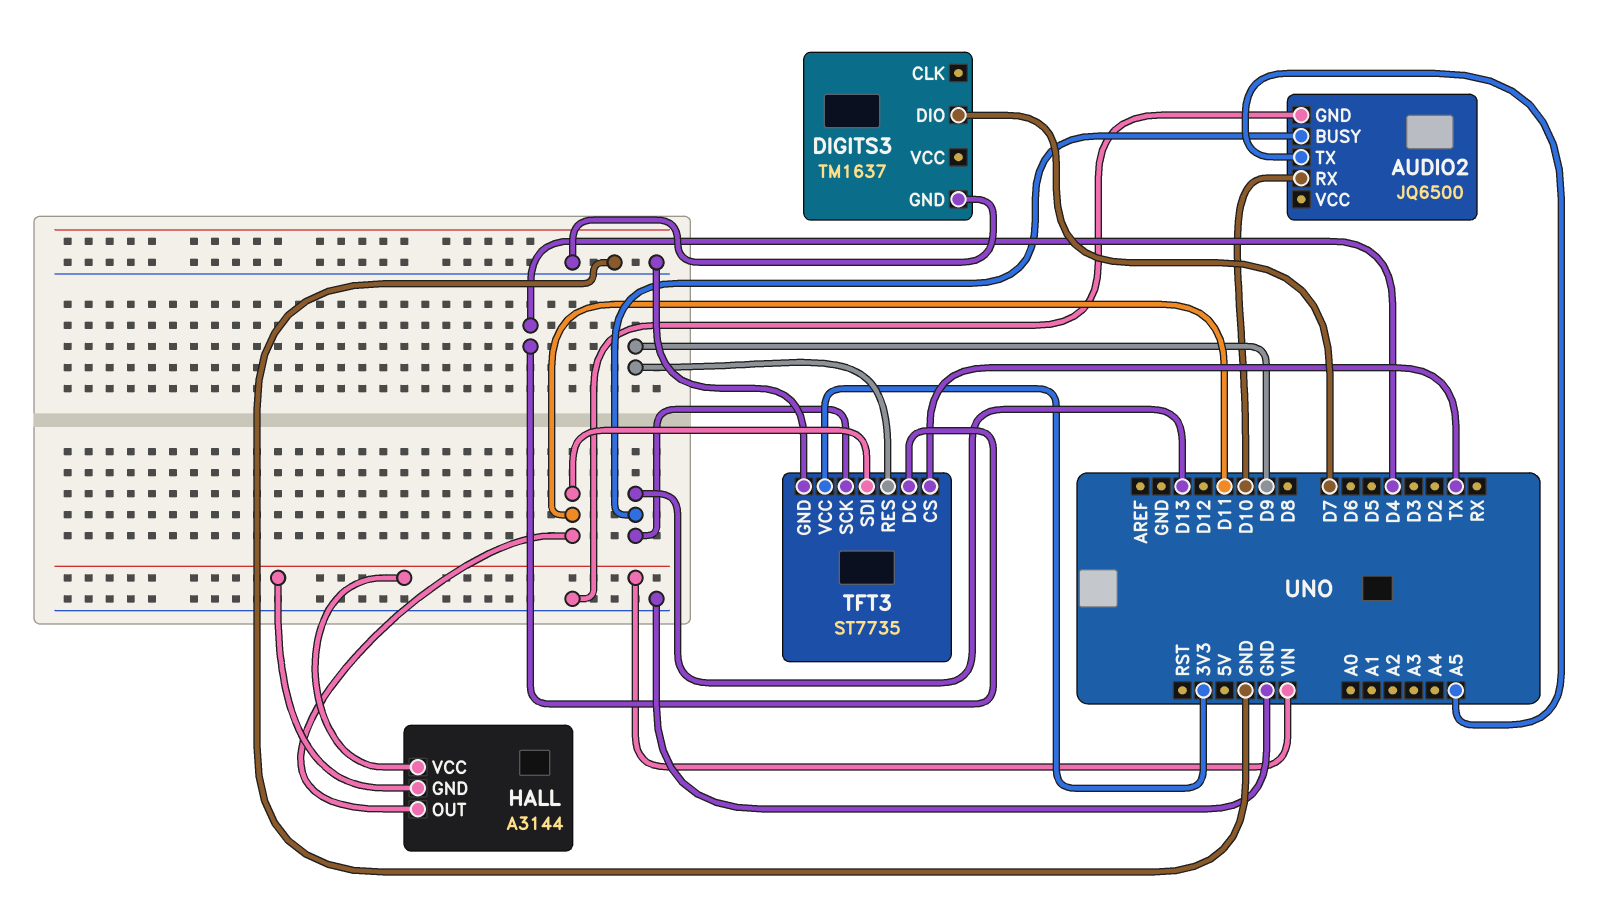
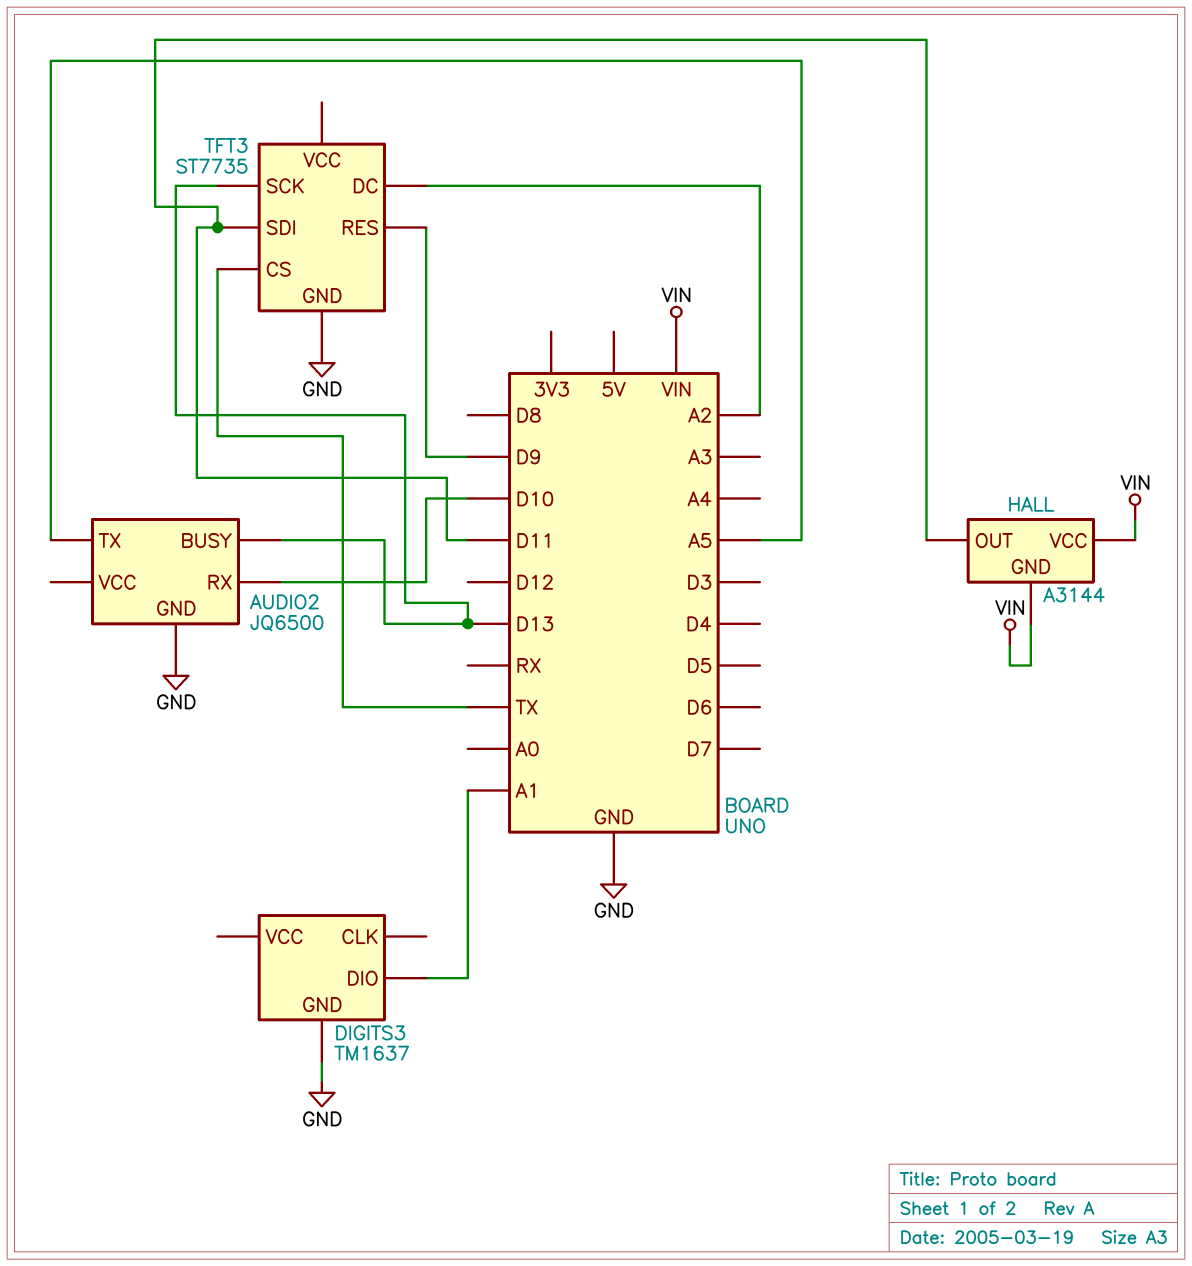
DIGITS3 pin DIO: D7 -> A1
TFT3 pin DC: D4 -> A2
TFT3 pin VCC: 3V3 -> none

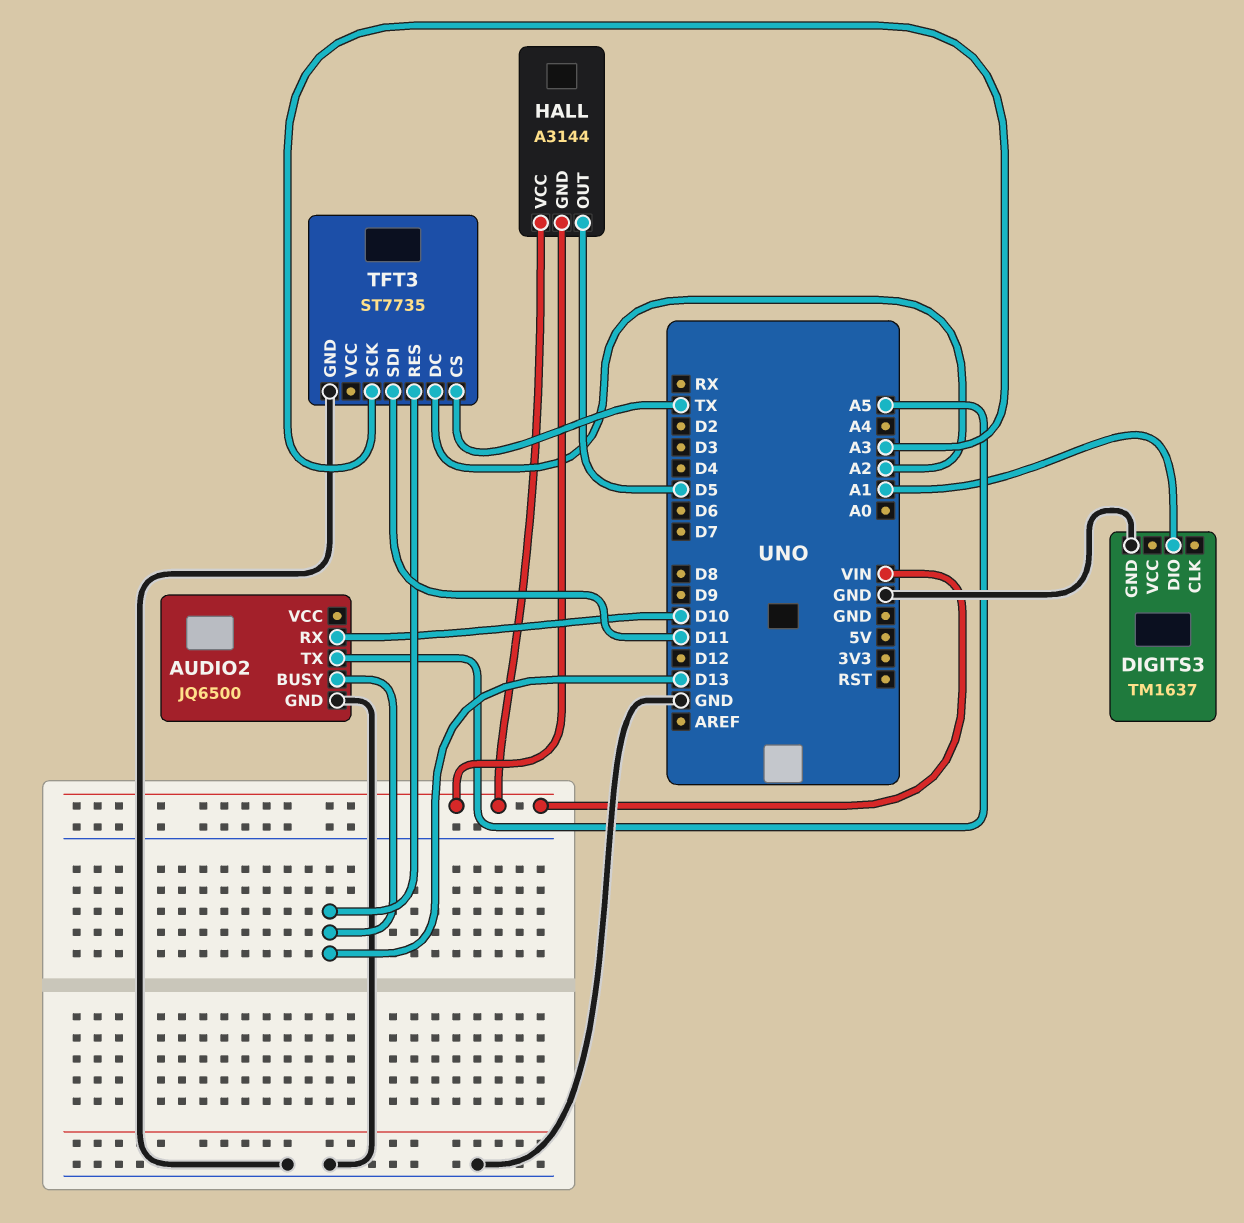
HALL pin OUT: D11 -> D5
TFT3 pin RES: D9 -> D13
TFT3 pin SCK: D13 -> A3

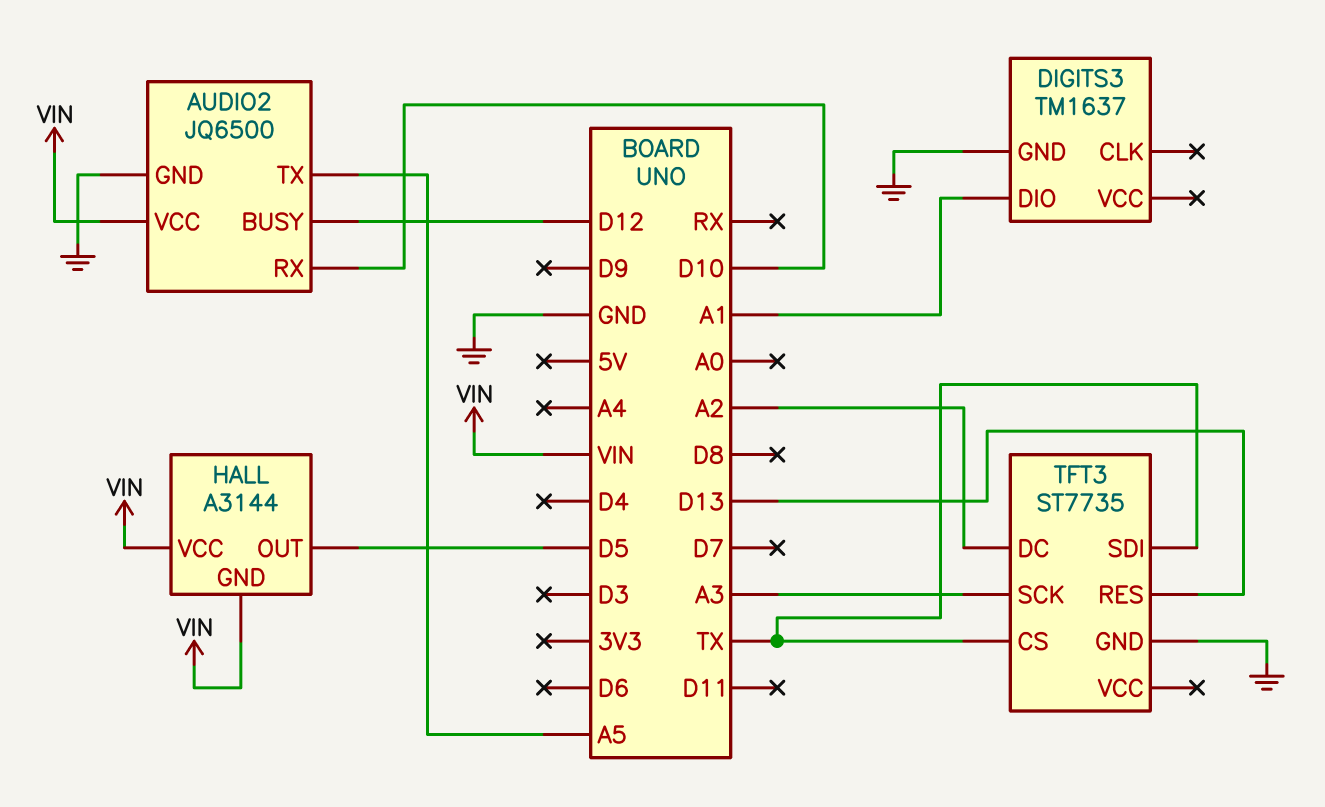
AUDIO2 pin BUSY: D13 -> D12
AUDIO2 pin VCC: none -> VIN
TFT3 pin SDI: D11 -> TX

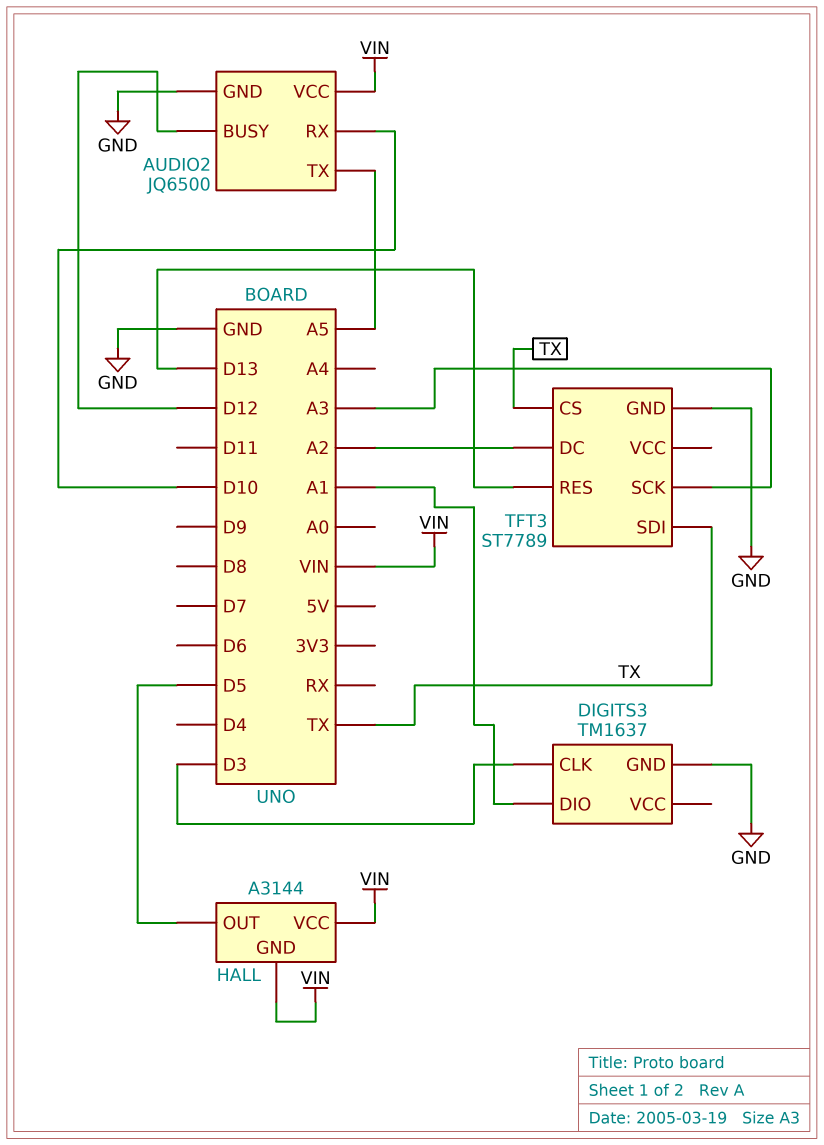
DIGITS3 pin CLK: none -> D3
TFT3: ST7735 -> ST7789

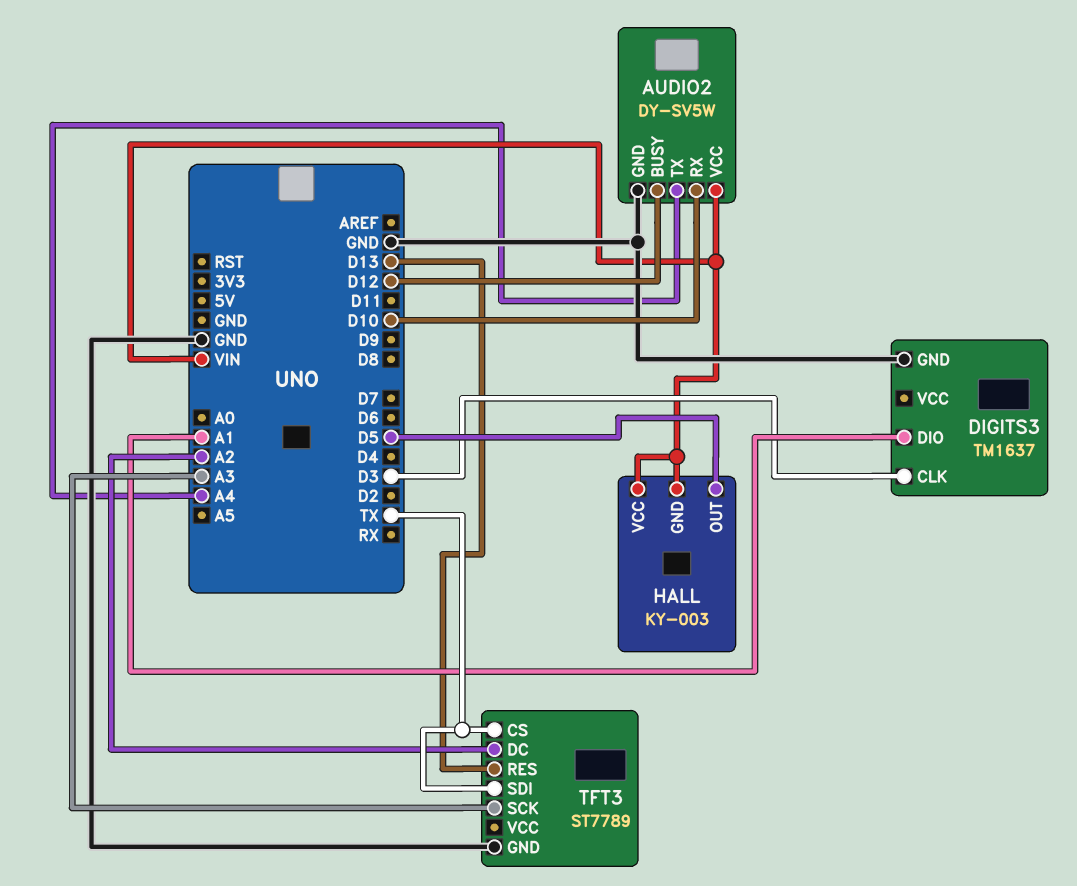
AUDIO2: JQ6500 -> DY-SV5W
AUDIO2 pin TX: A5 -> A4
HALL: A3144 -> KY-003

